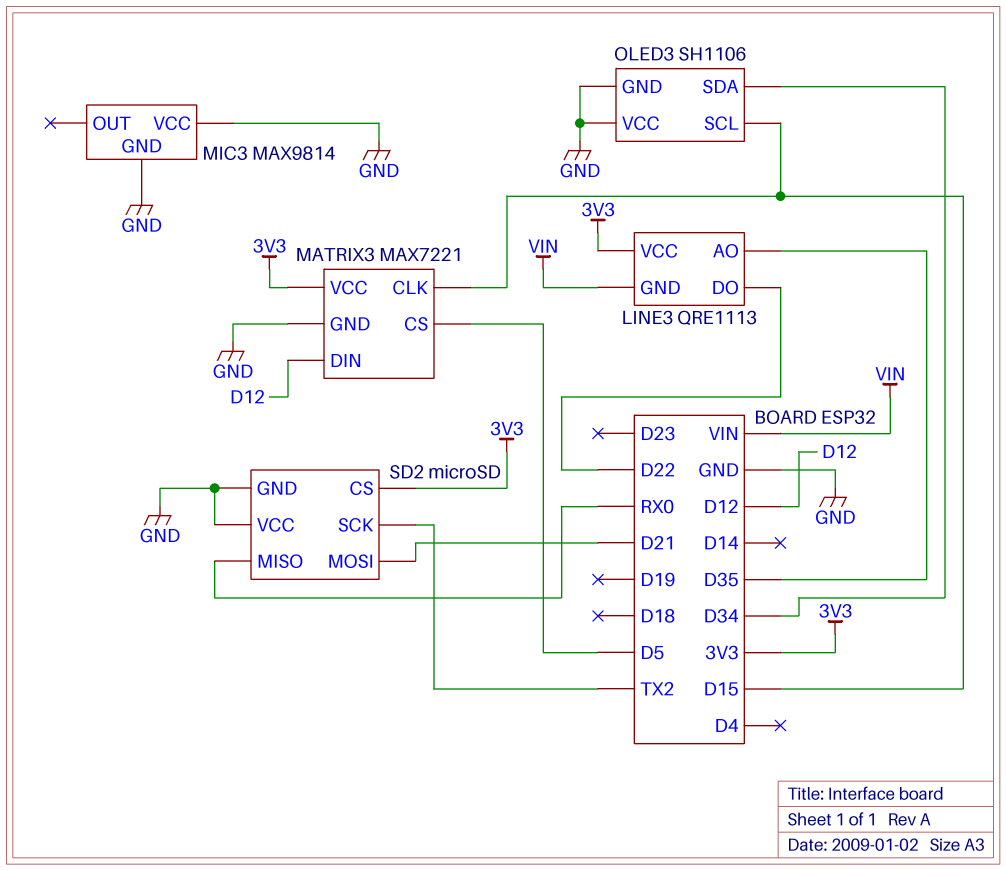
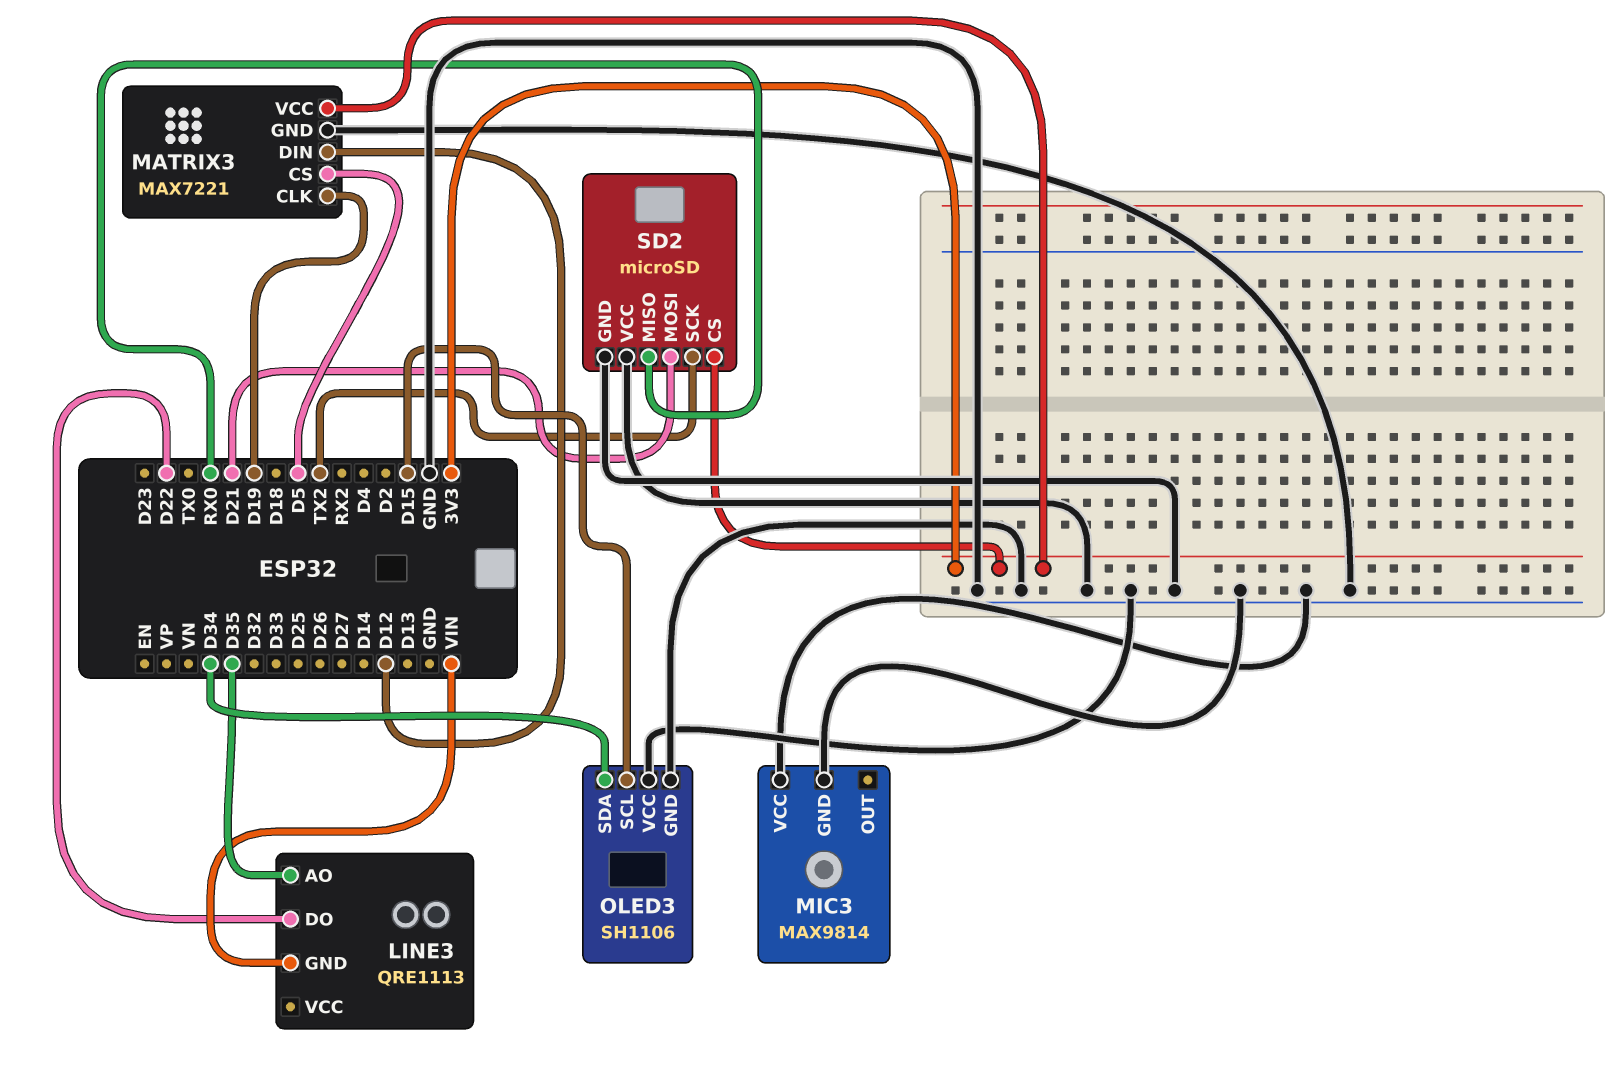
LINE3 pin VCC: 3V3 -> none
MATRIX3 pin CLK: D15 -> D19

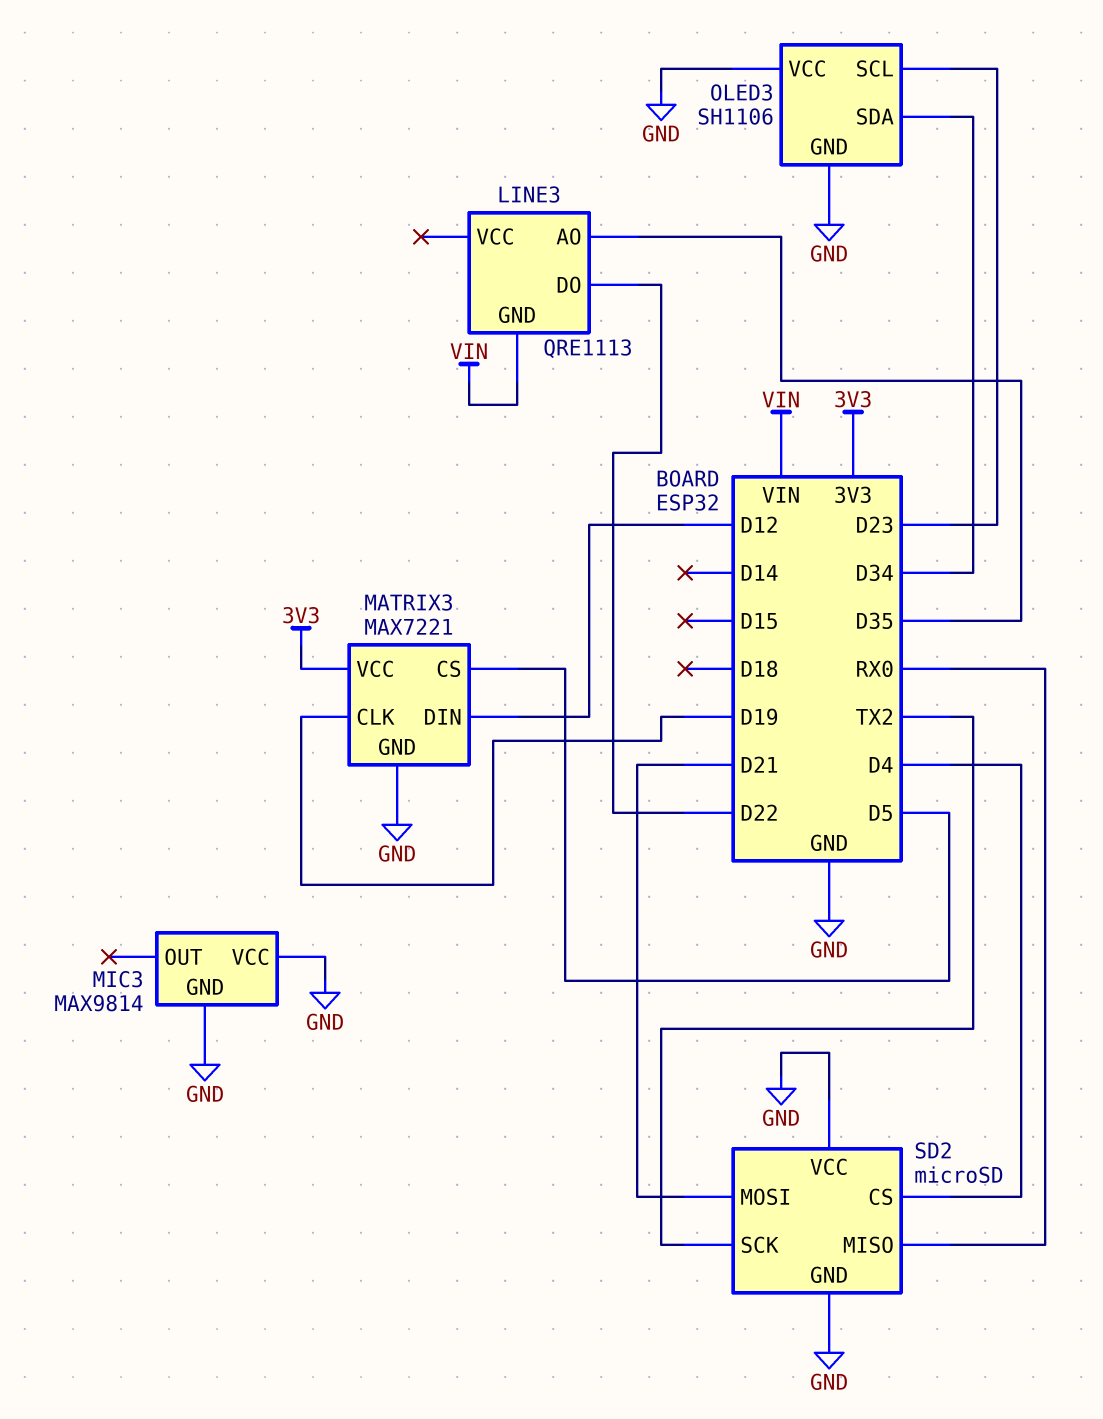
OLED3 pin SCL: D15 -> D23
SD2 pin CS: 3V3 -> D4

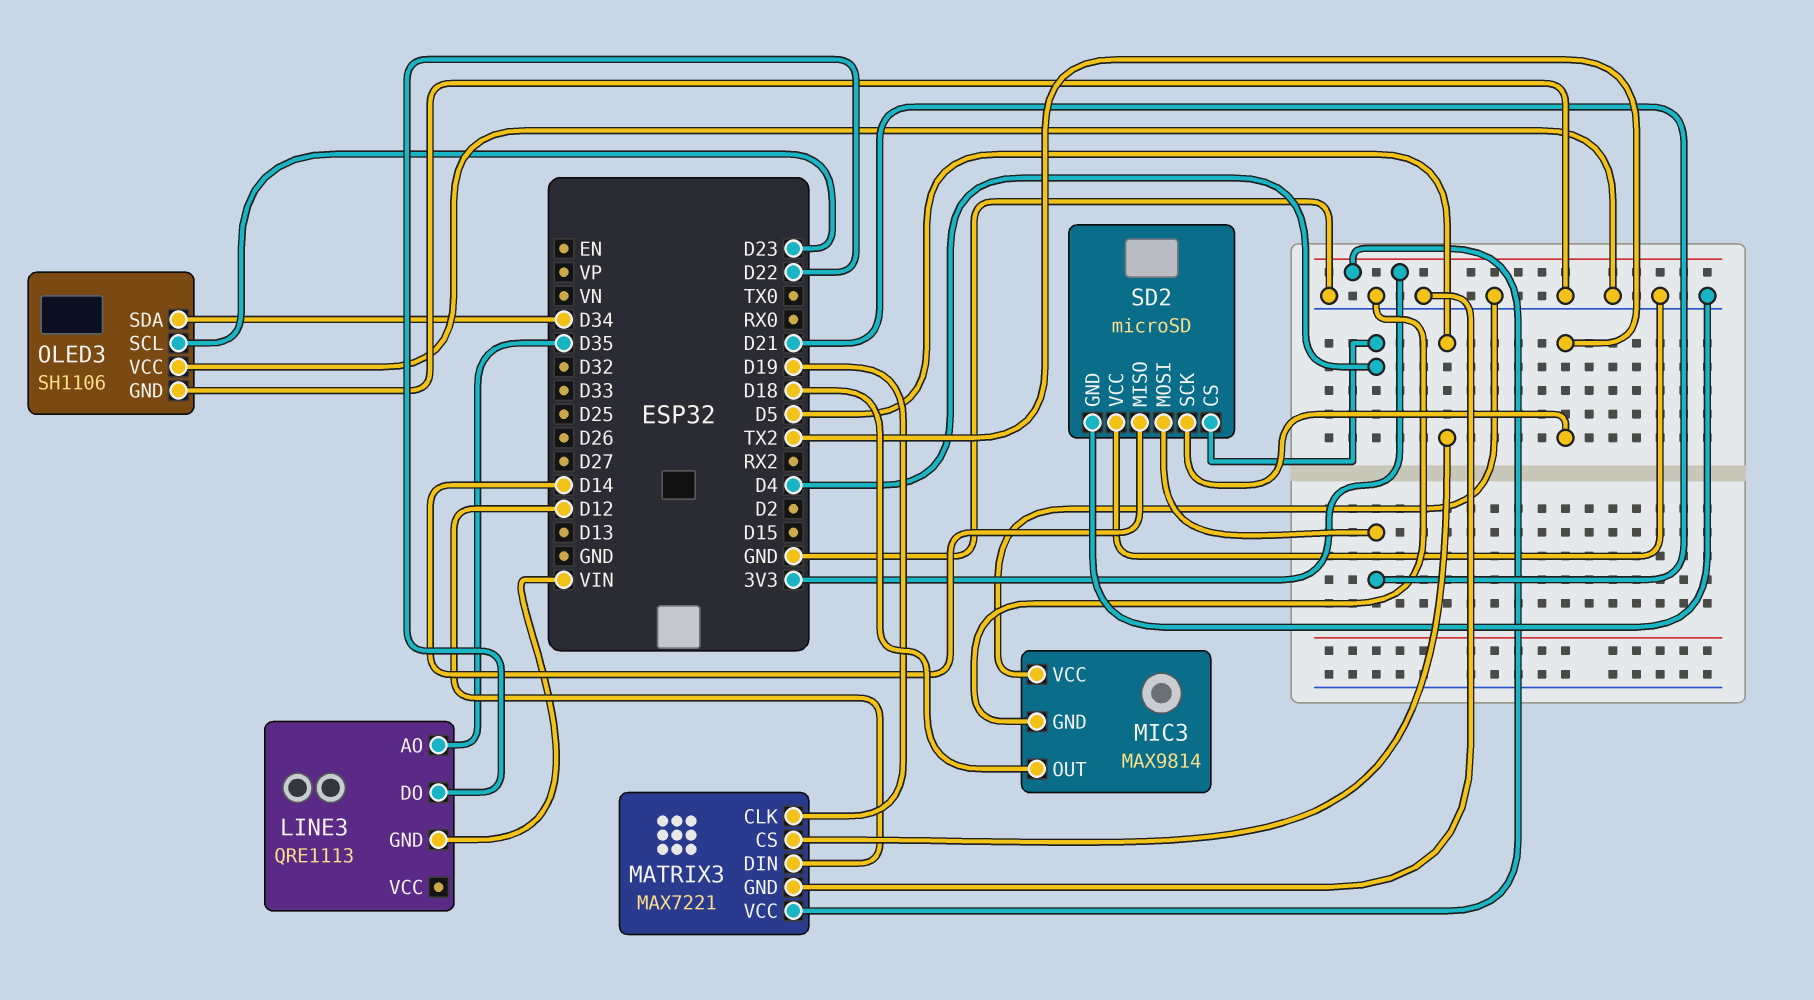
MIC3 pin OUT: none -> D18
SD2 pin MISO: RX0 -> D14

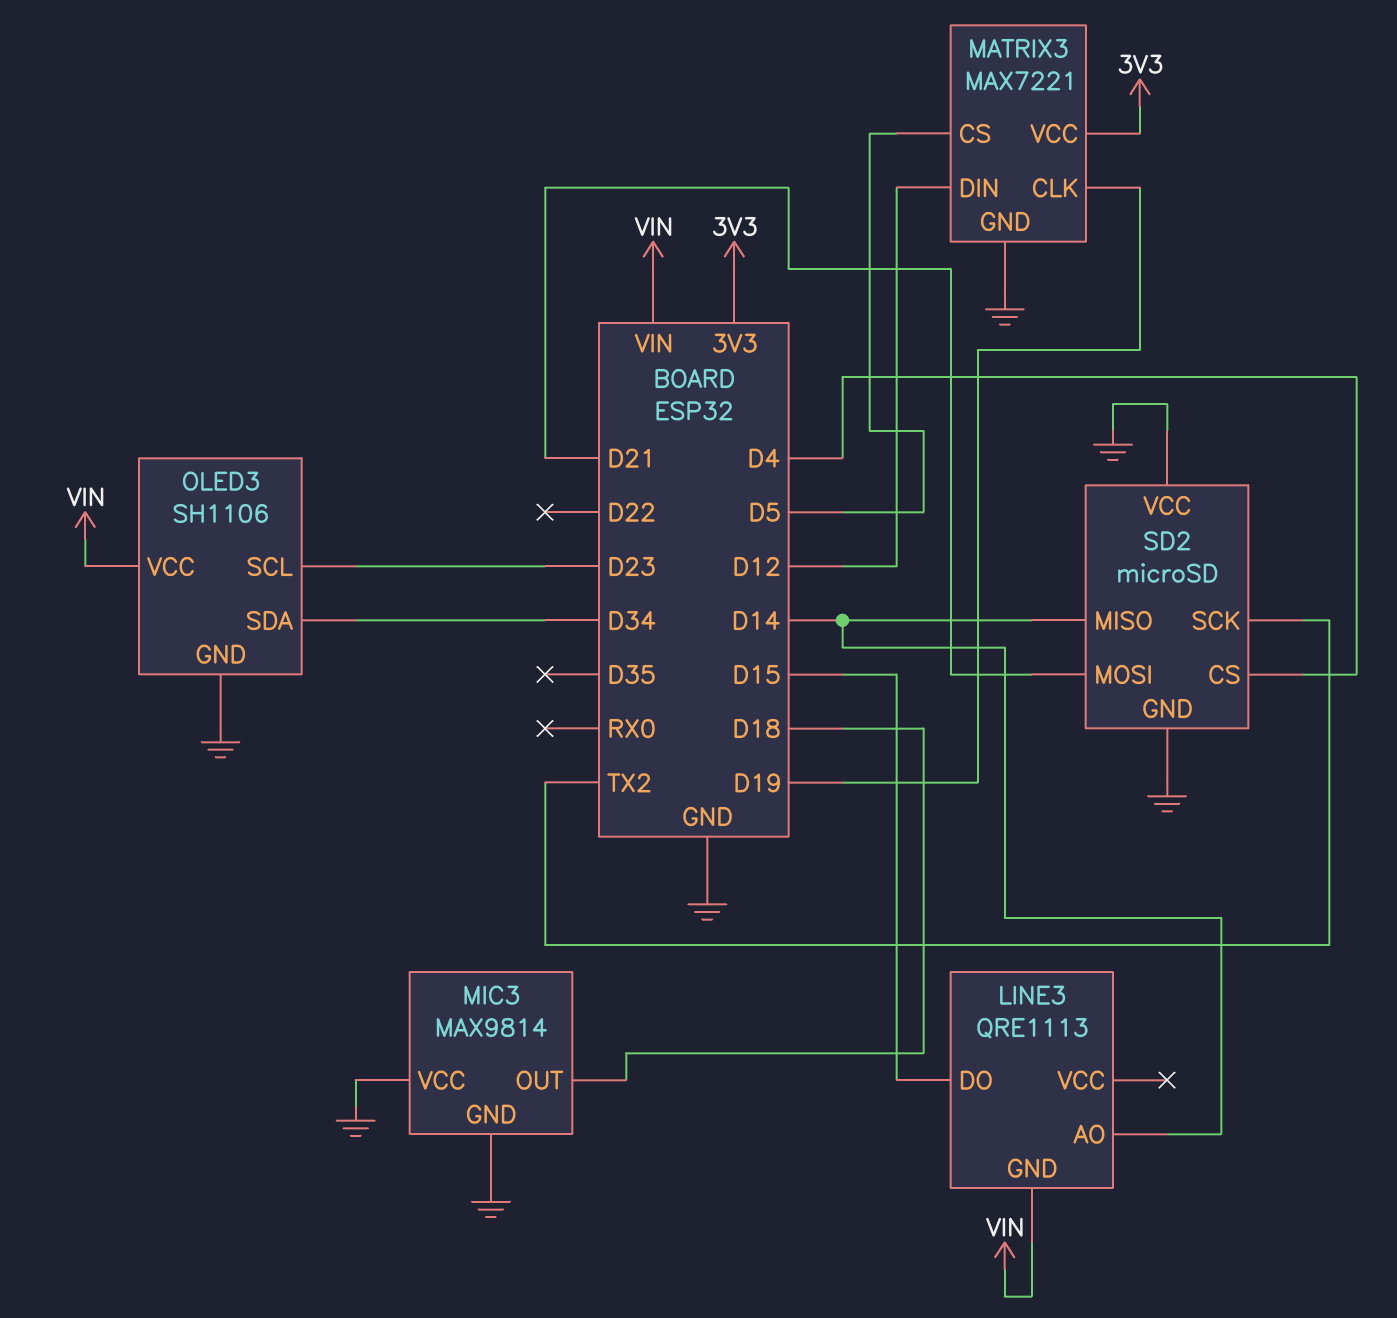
LINE3 pin AO: D35 -> D14
LINE3 pin DO: D22 -> D15
OLED3 pin VCC: GND -> VIN

